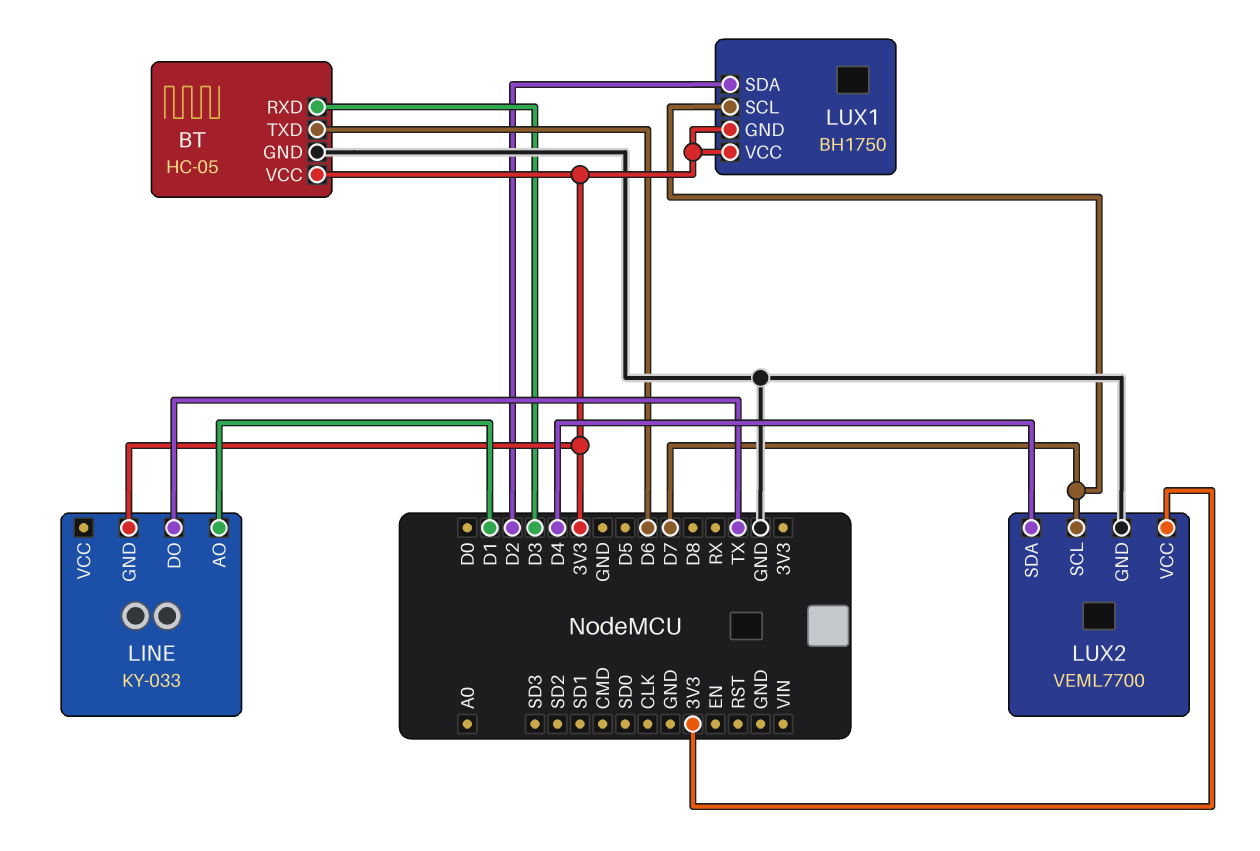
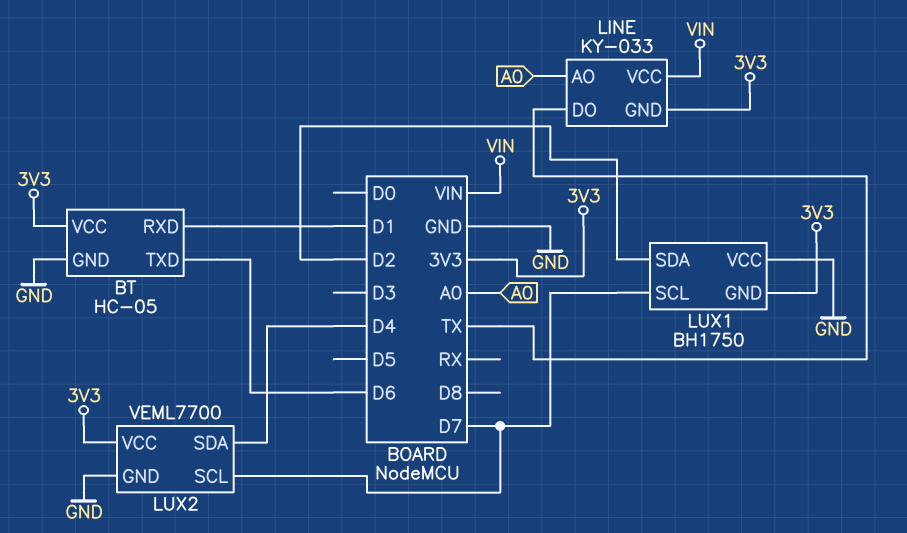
BT pin RXD: D3 -> D1
LINE pin AO: D1 -> A0
LINE pin VCC: none -> VIN
LUX1 pin VCC: 3V3 -> GND

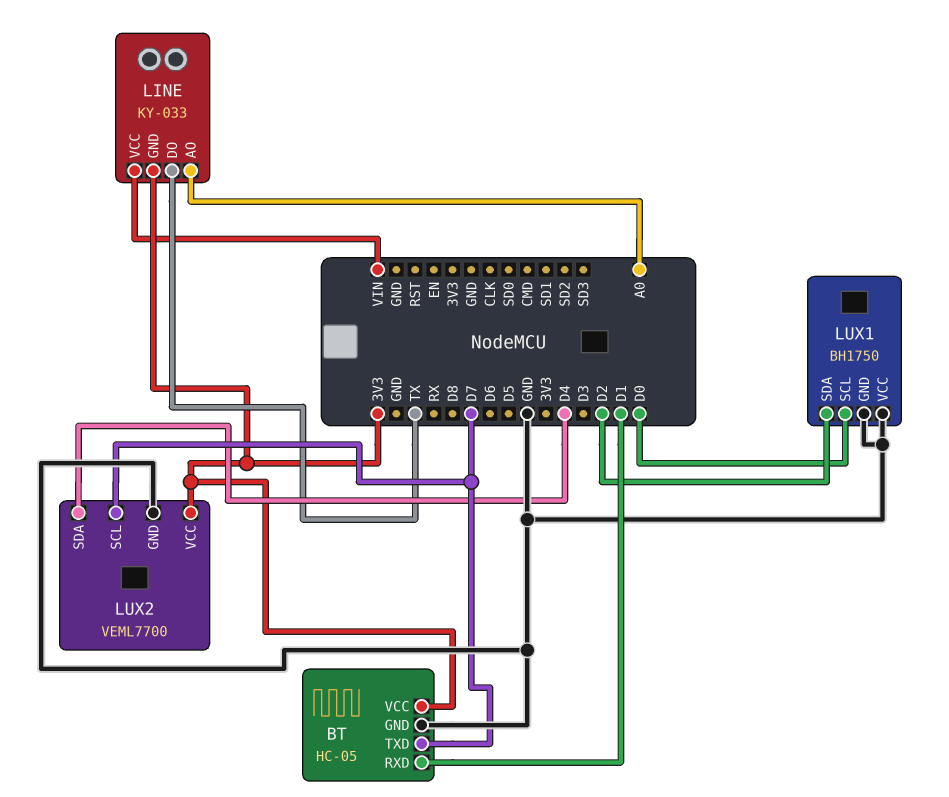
BT pin TXD: D6 -> D7
LUX1 pin GND: 3V3 -> GND
LUX1 pin SCL: D7 -> D0

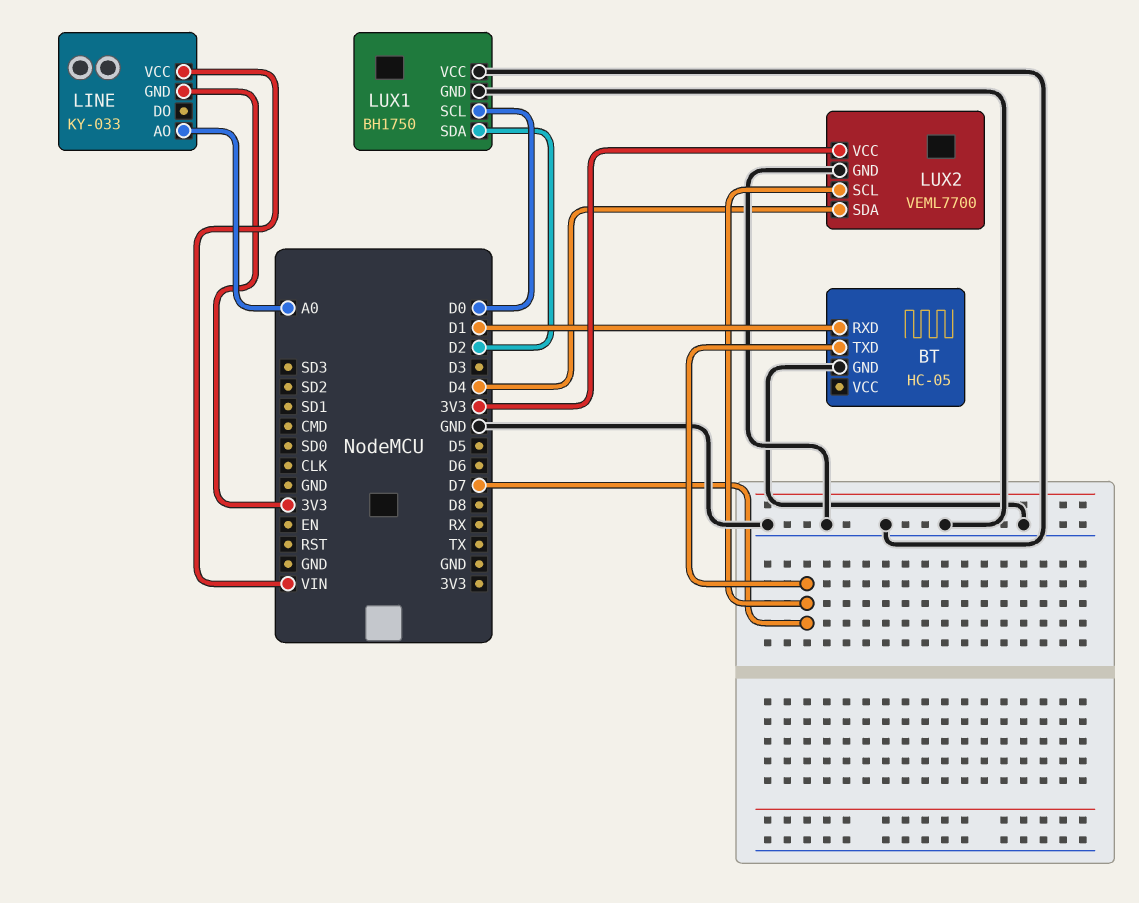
BT pin VCC: 3V3 -> none
LINE pin DO: TX -> none

